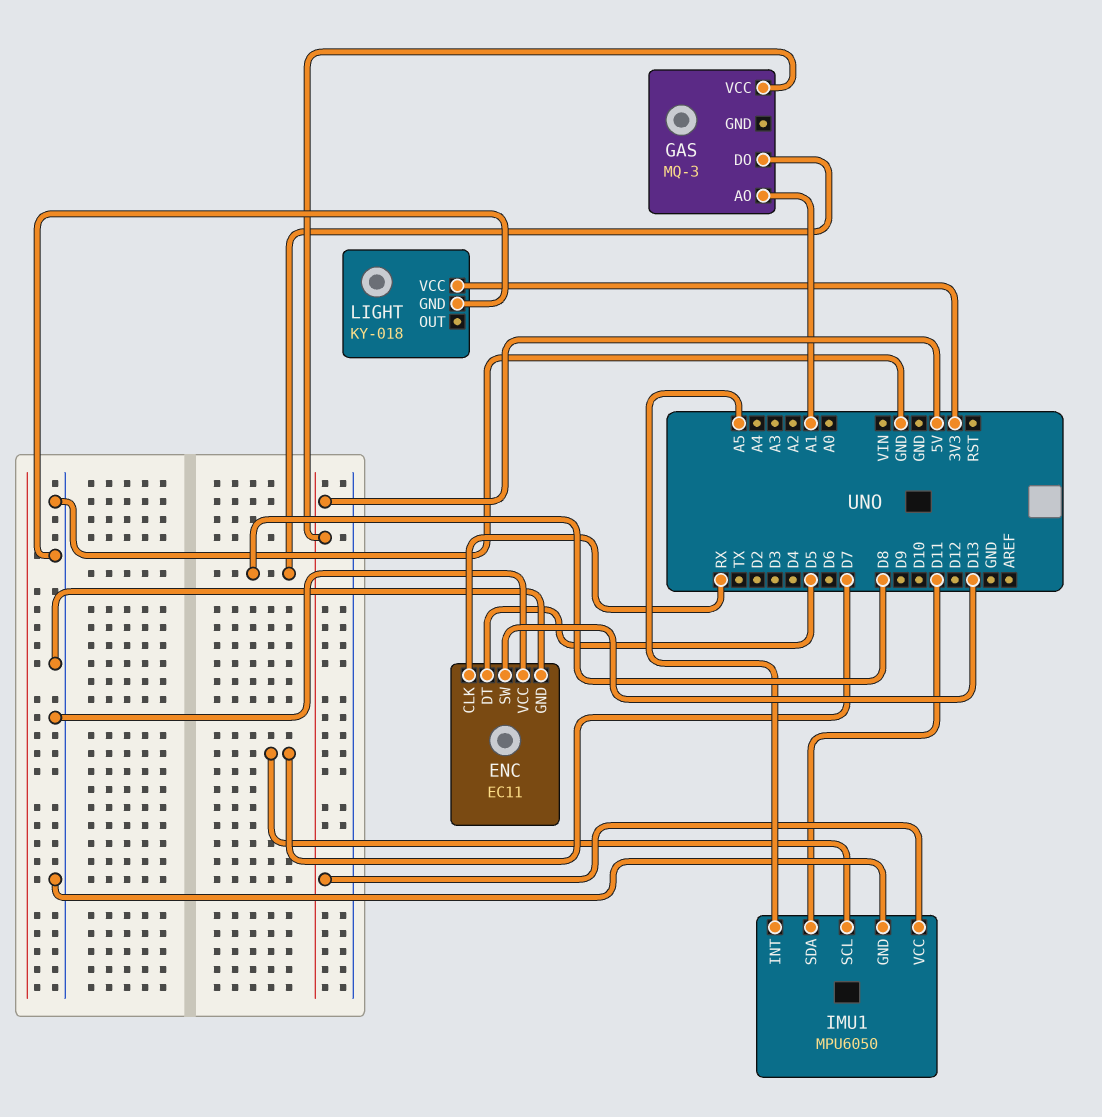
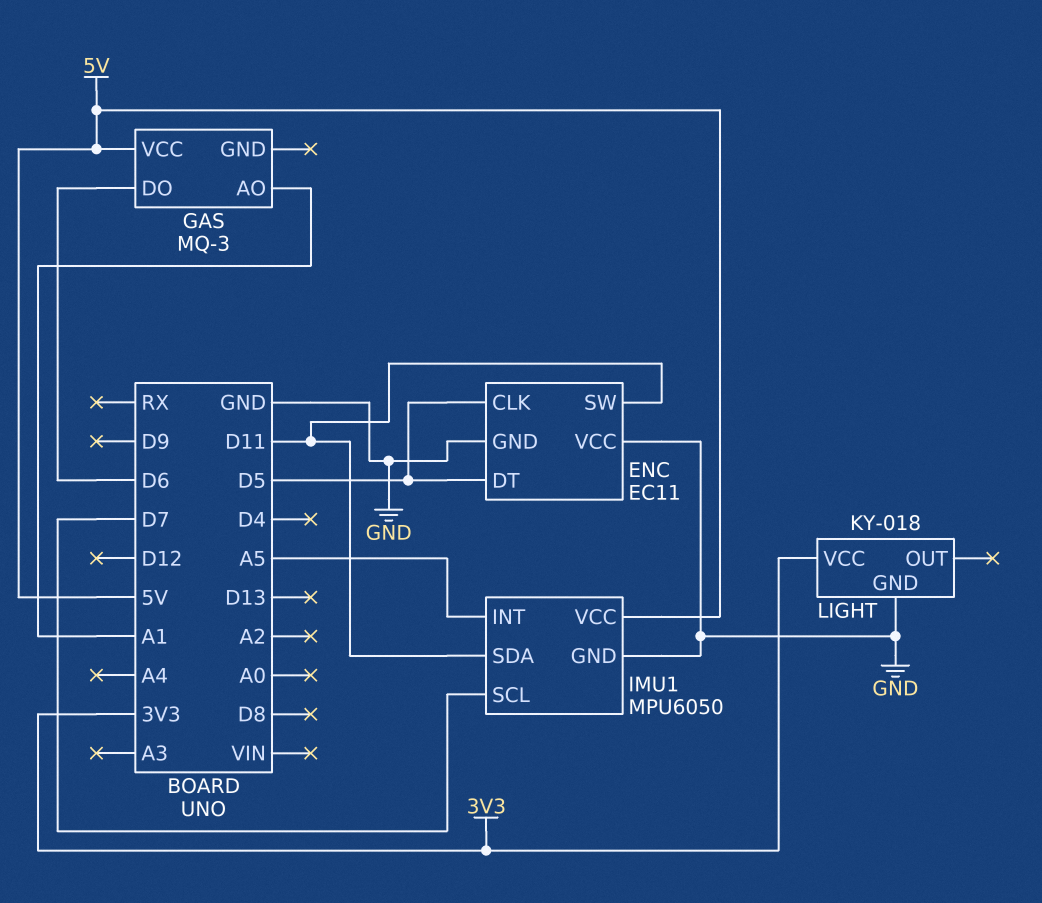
ENC pin CLK: RX -> D5
ENC pin SW: D13 -> D11
GAS pin DO: D8 -> D6

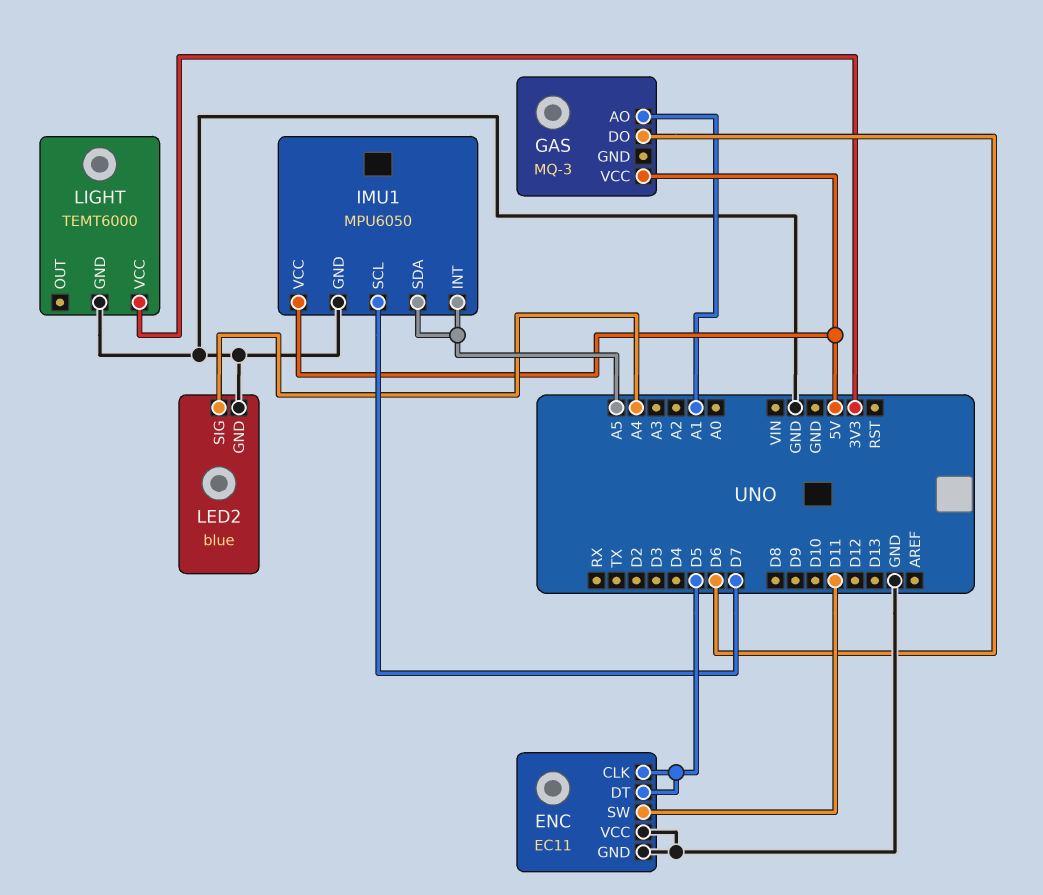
IMU1 pin SDA: D11 -> A5
LED2: none -> blue
LED2 pin GND: none -> GND
LED2 pin SIG: none -> A4
LIGHT: KY-018 -> TEMT6000

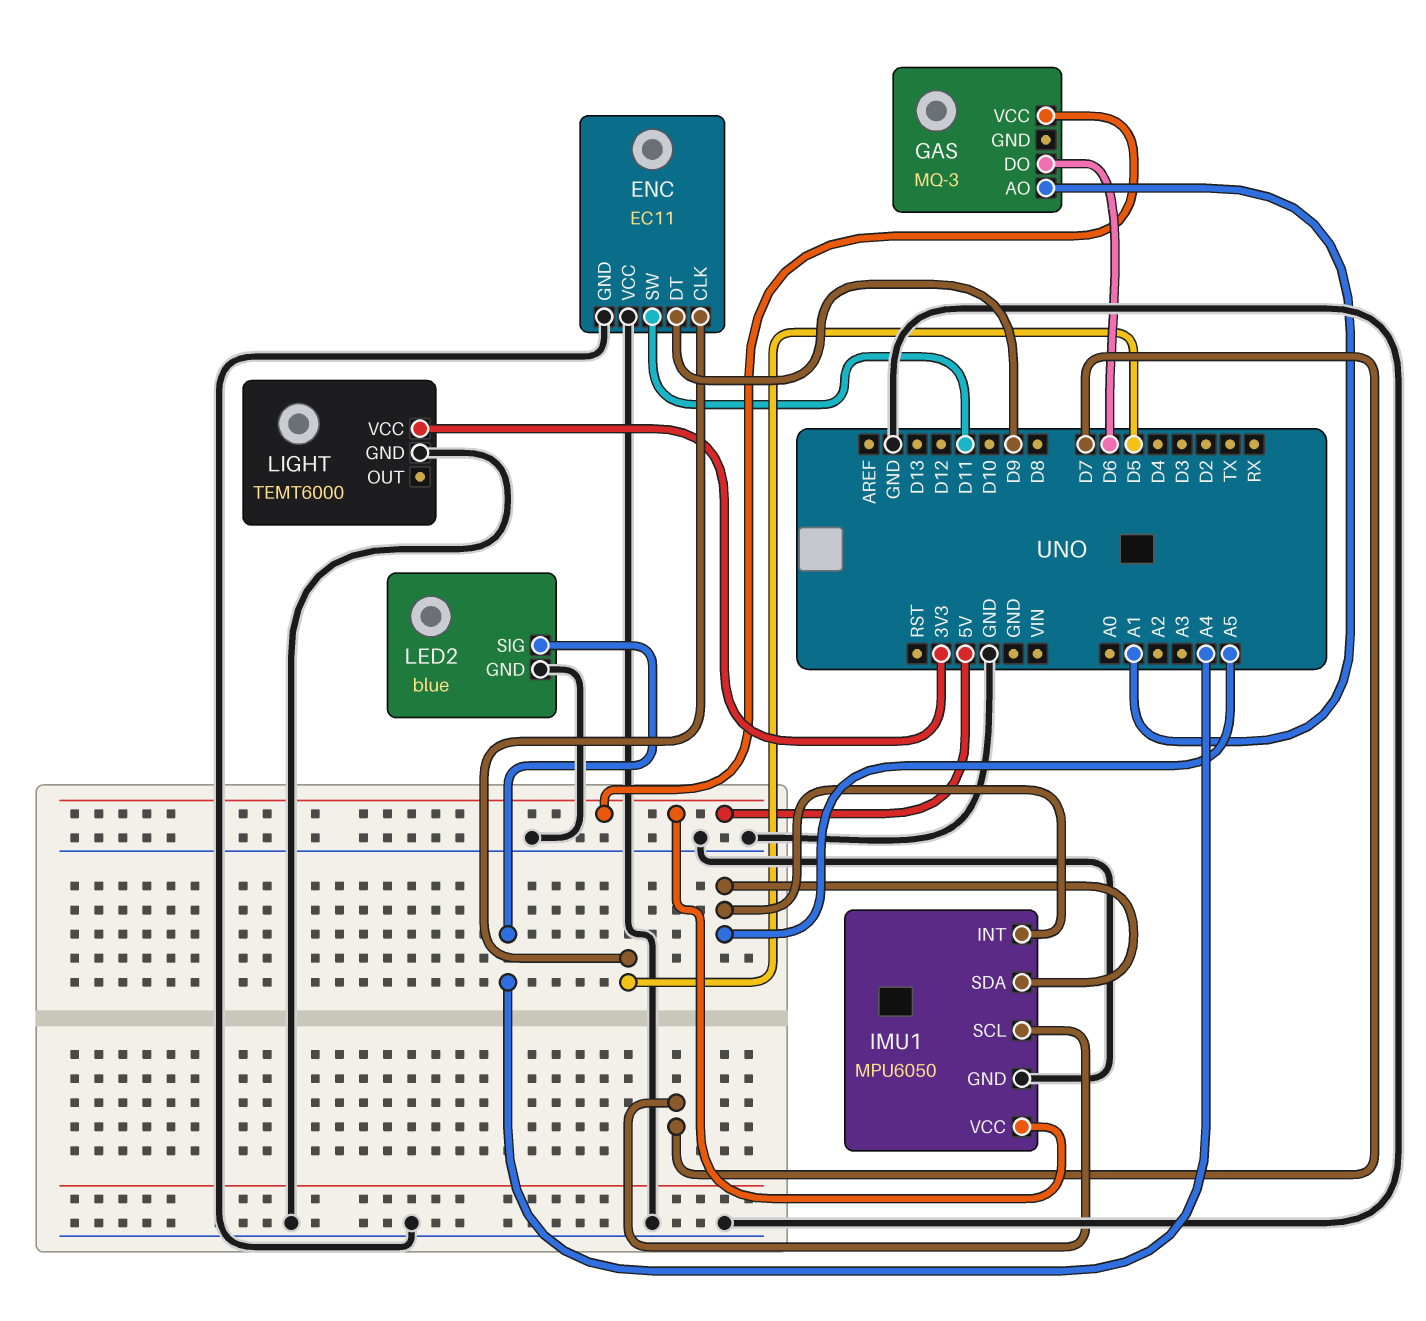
ENC pin DT: D5 -> D9

